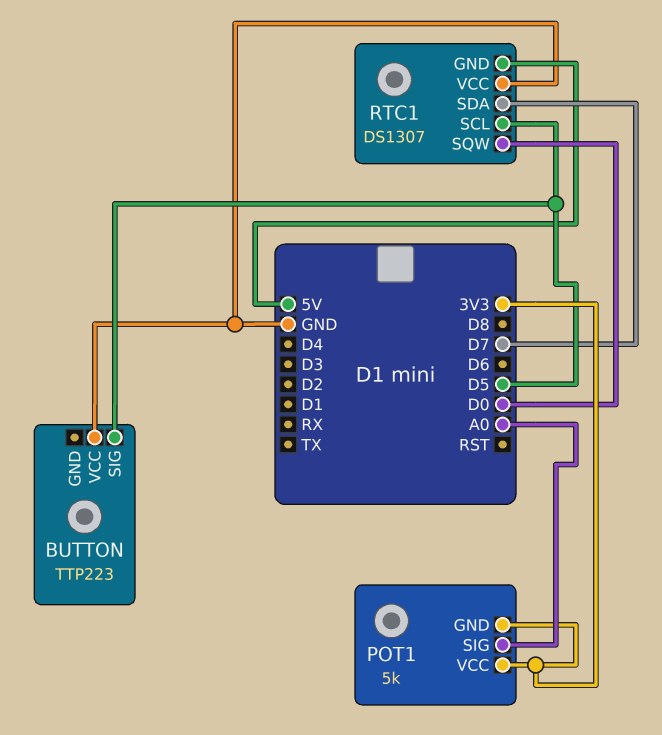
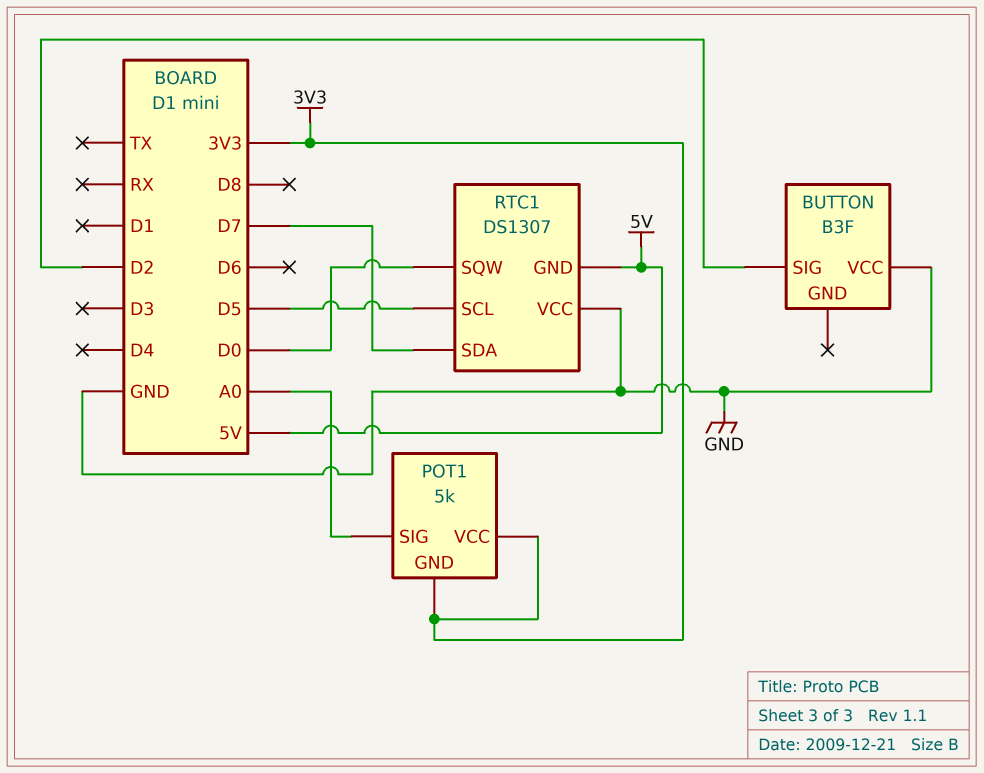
BUTTON: TTP223 -> B3F
BUTTON pin SIG: D5 -> D2

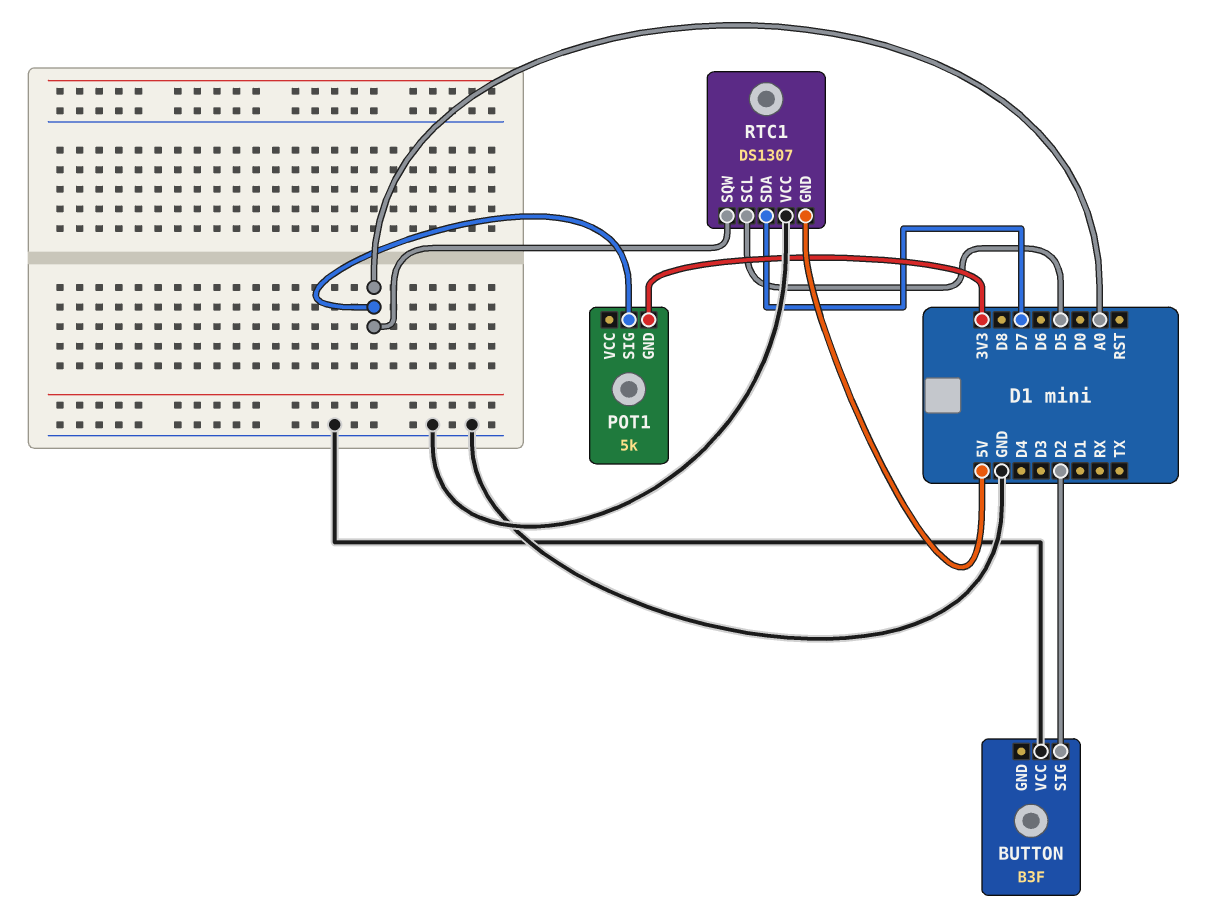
POT1 pin VCC: 3V3 -> none
RTC1 pin SQW: D0 -> A0

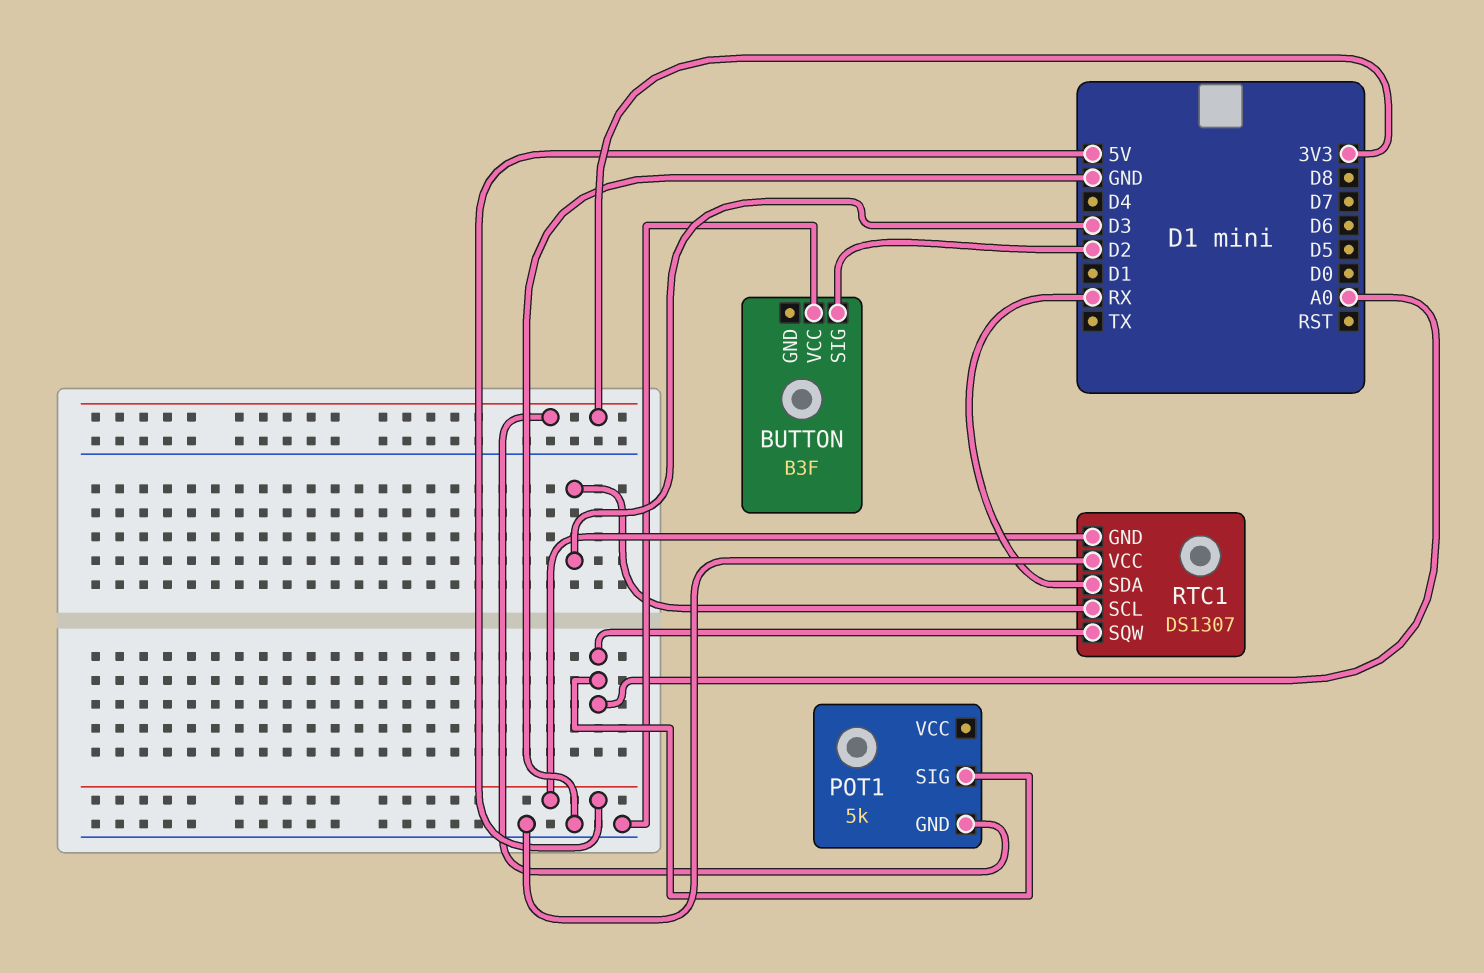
RTC1 pin SCL: D5 -> D3
RTC1 pin SDA: D7 -> RX

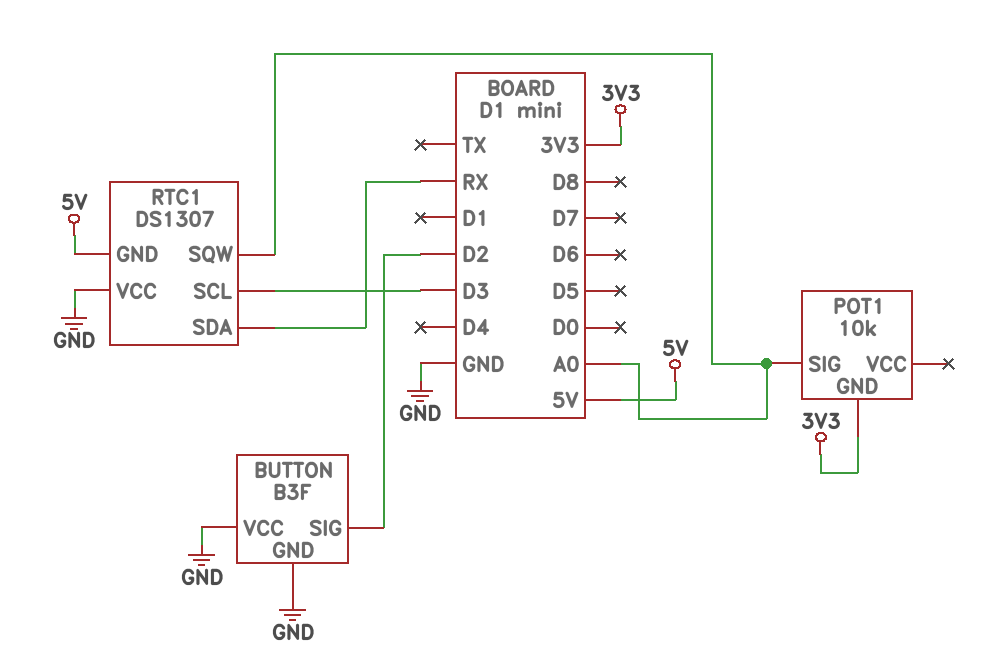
BUTTON pin GND: none -> GND
POT1: 5k -> 10k

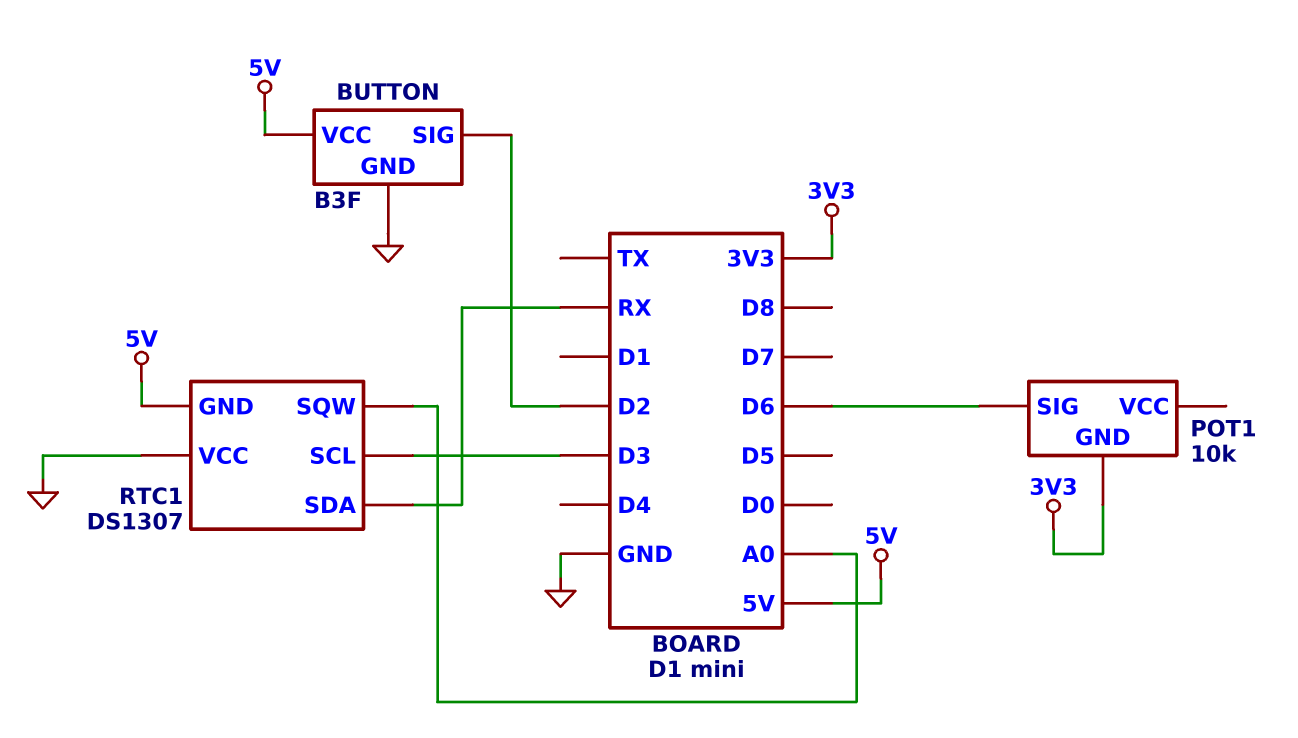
BUTTON pin VCC: GND -> 5V
POT1 pin SIG: A0 -> D6

